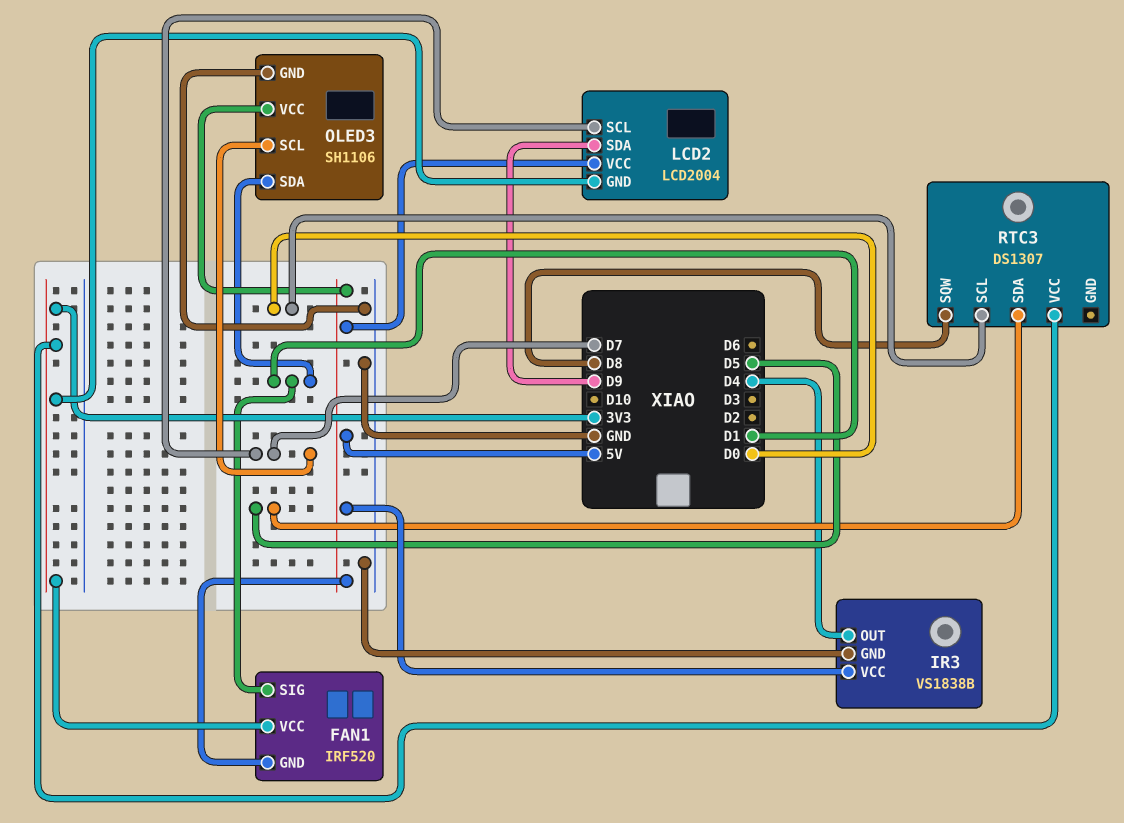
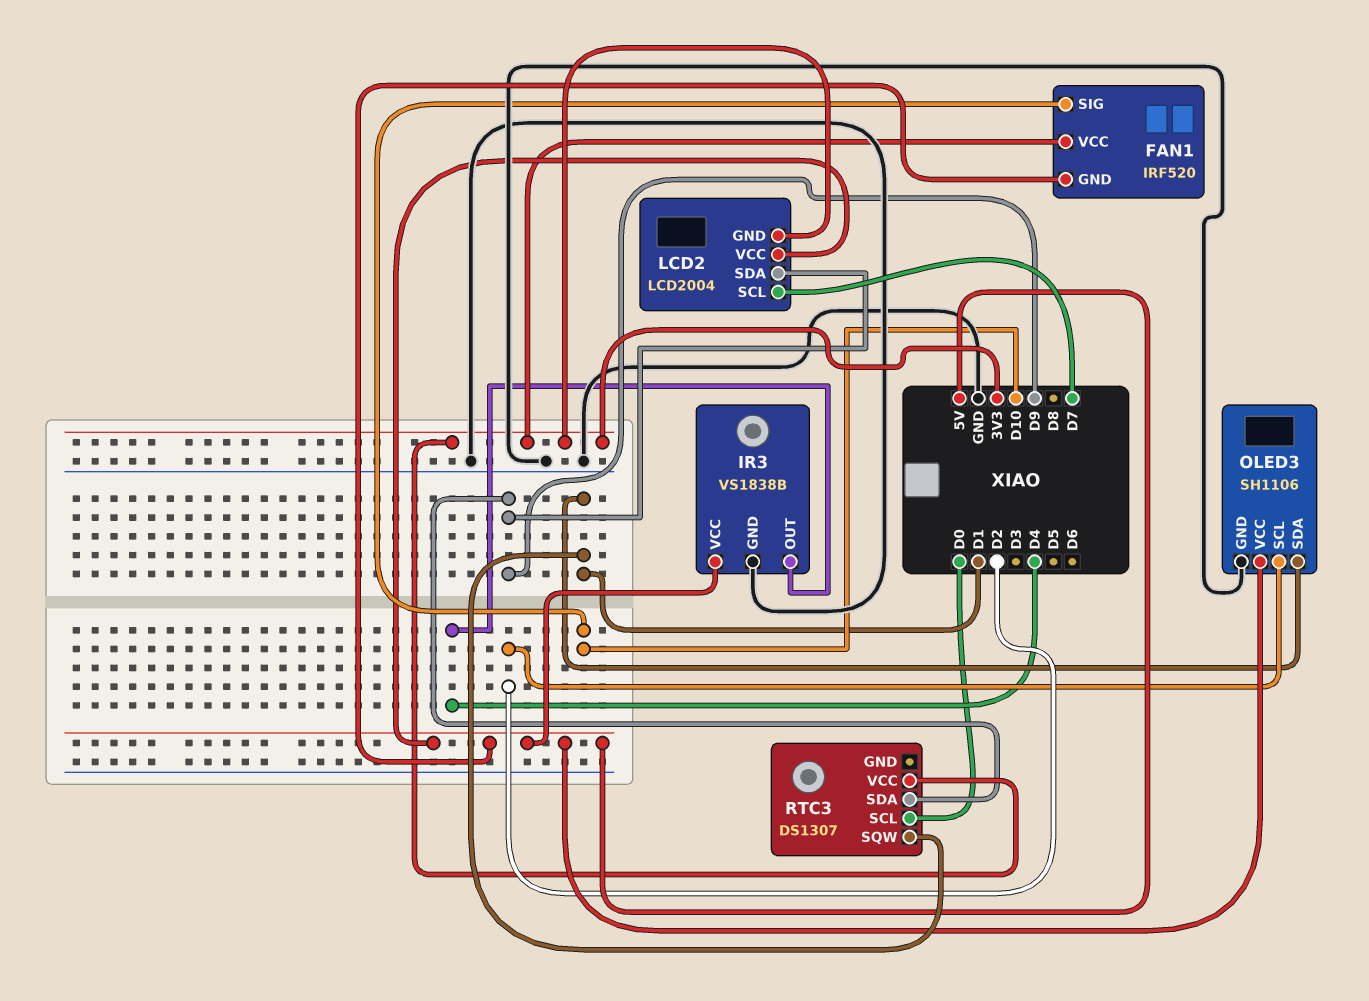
FAN1 pin SIG: D1 -> D10
OLED3 pin SCL: D7 -> D2
RTC3 pin SDA: D5 -> D9
RTC3 pin SQW: D8 -> D1

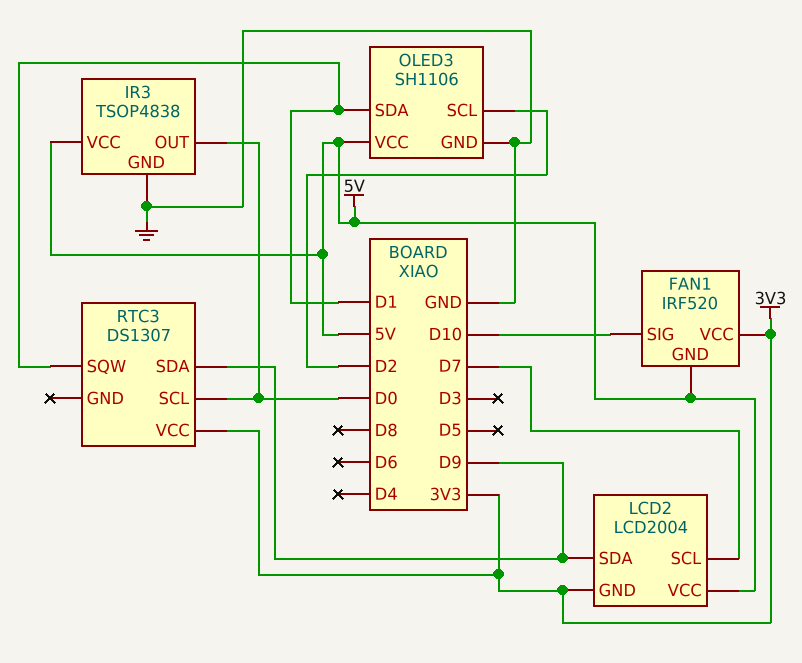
IR3: VS1838B -> TSOP4838
IR3 pin OUT: D4 -> D0

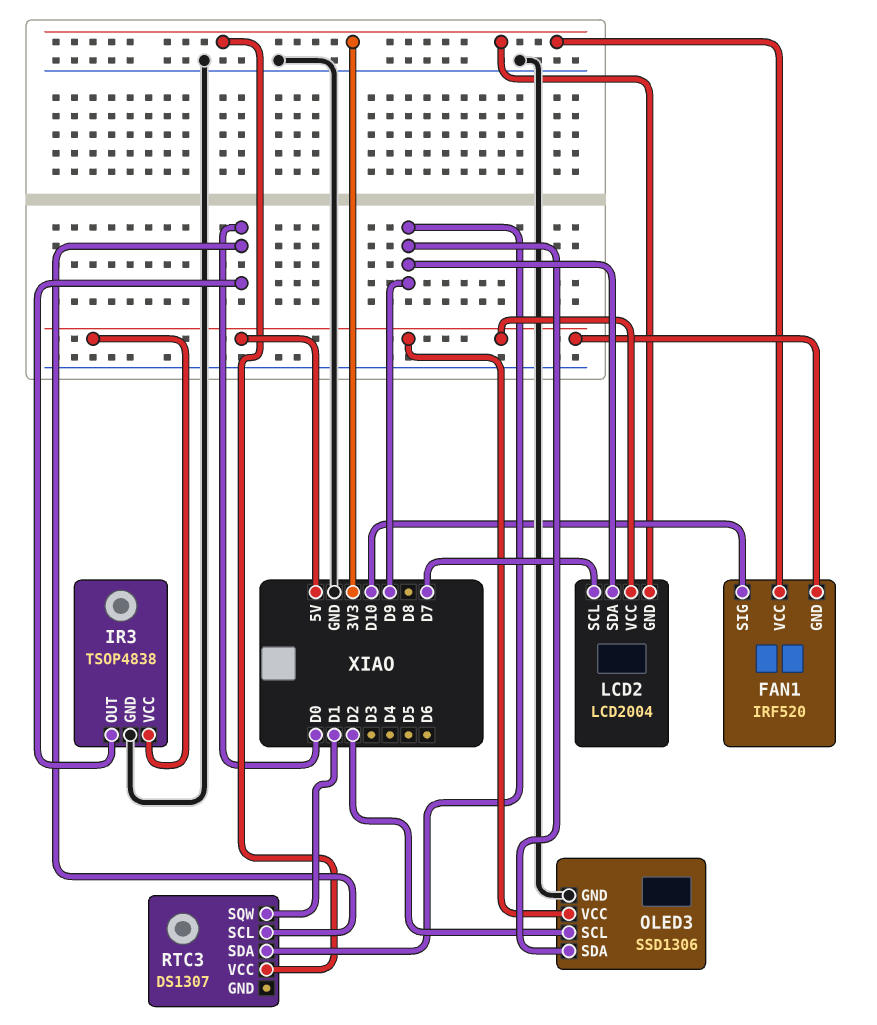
OLED3: SH1106 -> SSD1306
OLED3 pin SDA: D1 -> D9

